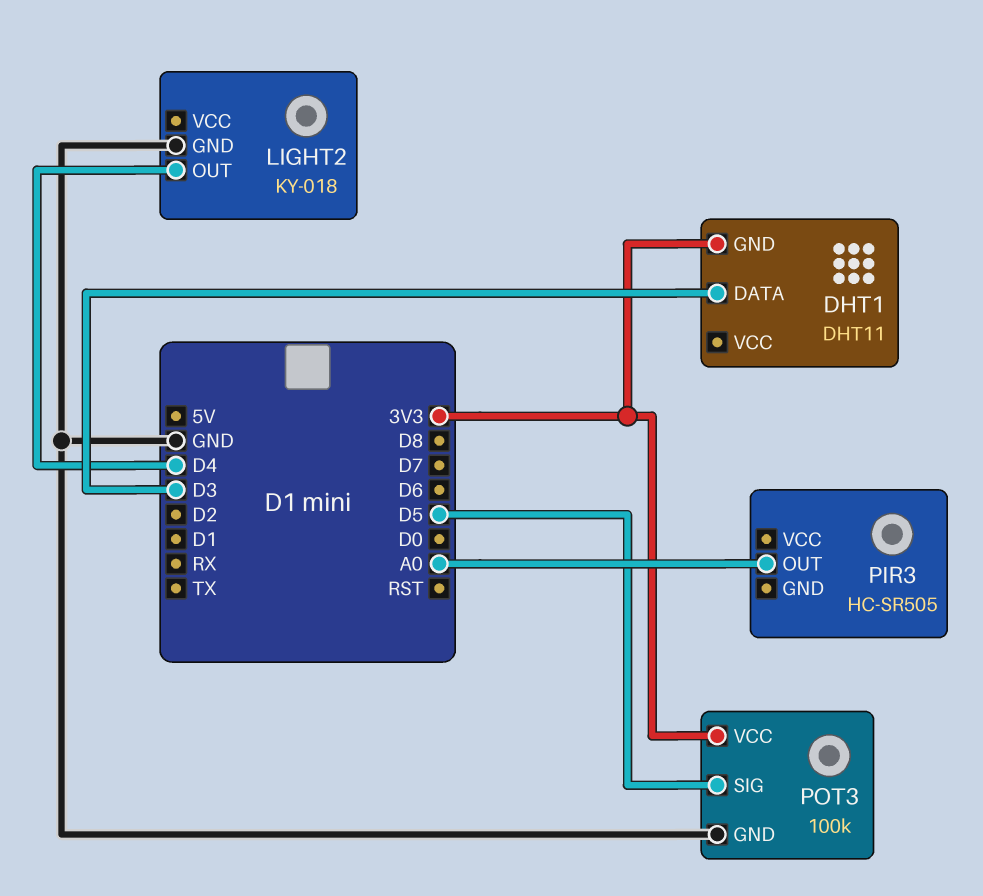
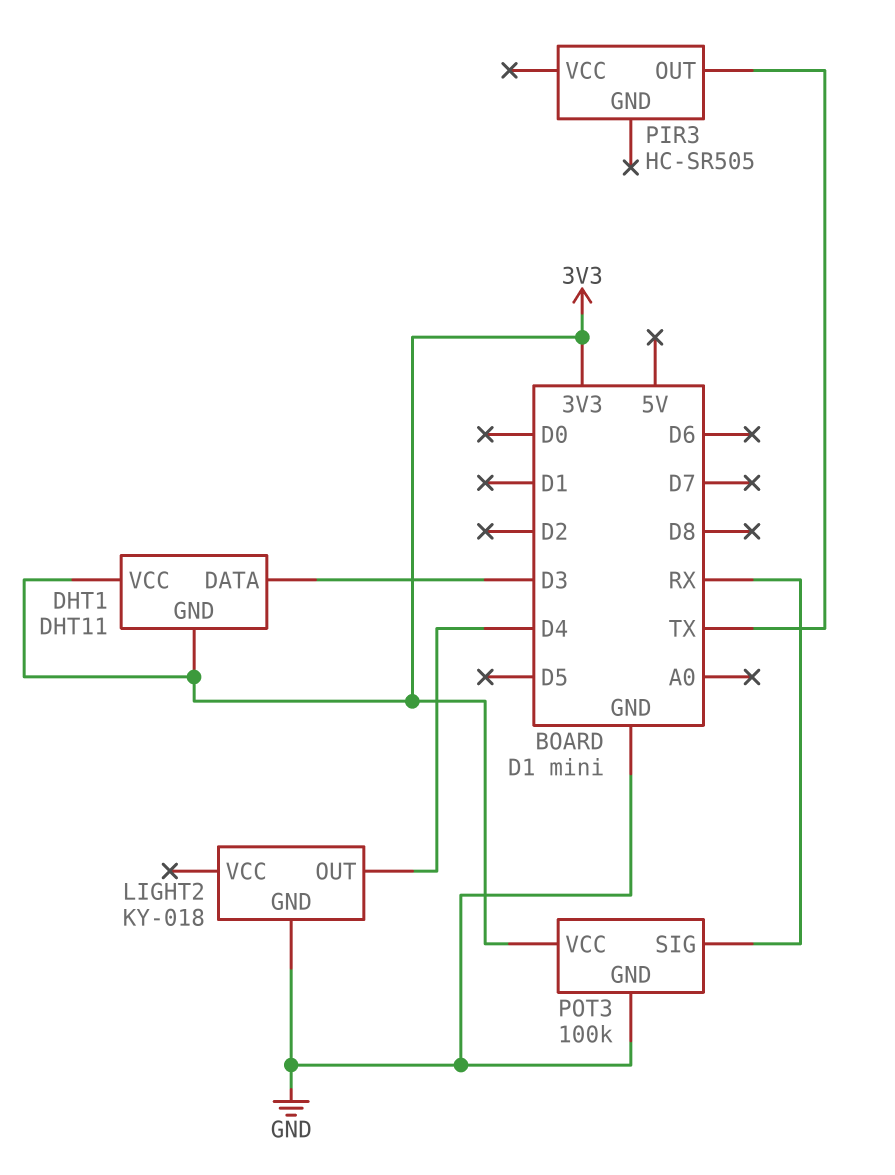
DHT1 pin VCC: none -> 3V3
PIR3 pin OUT: A0 -> TX
POT3 pin SIG: D5 -> RX

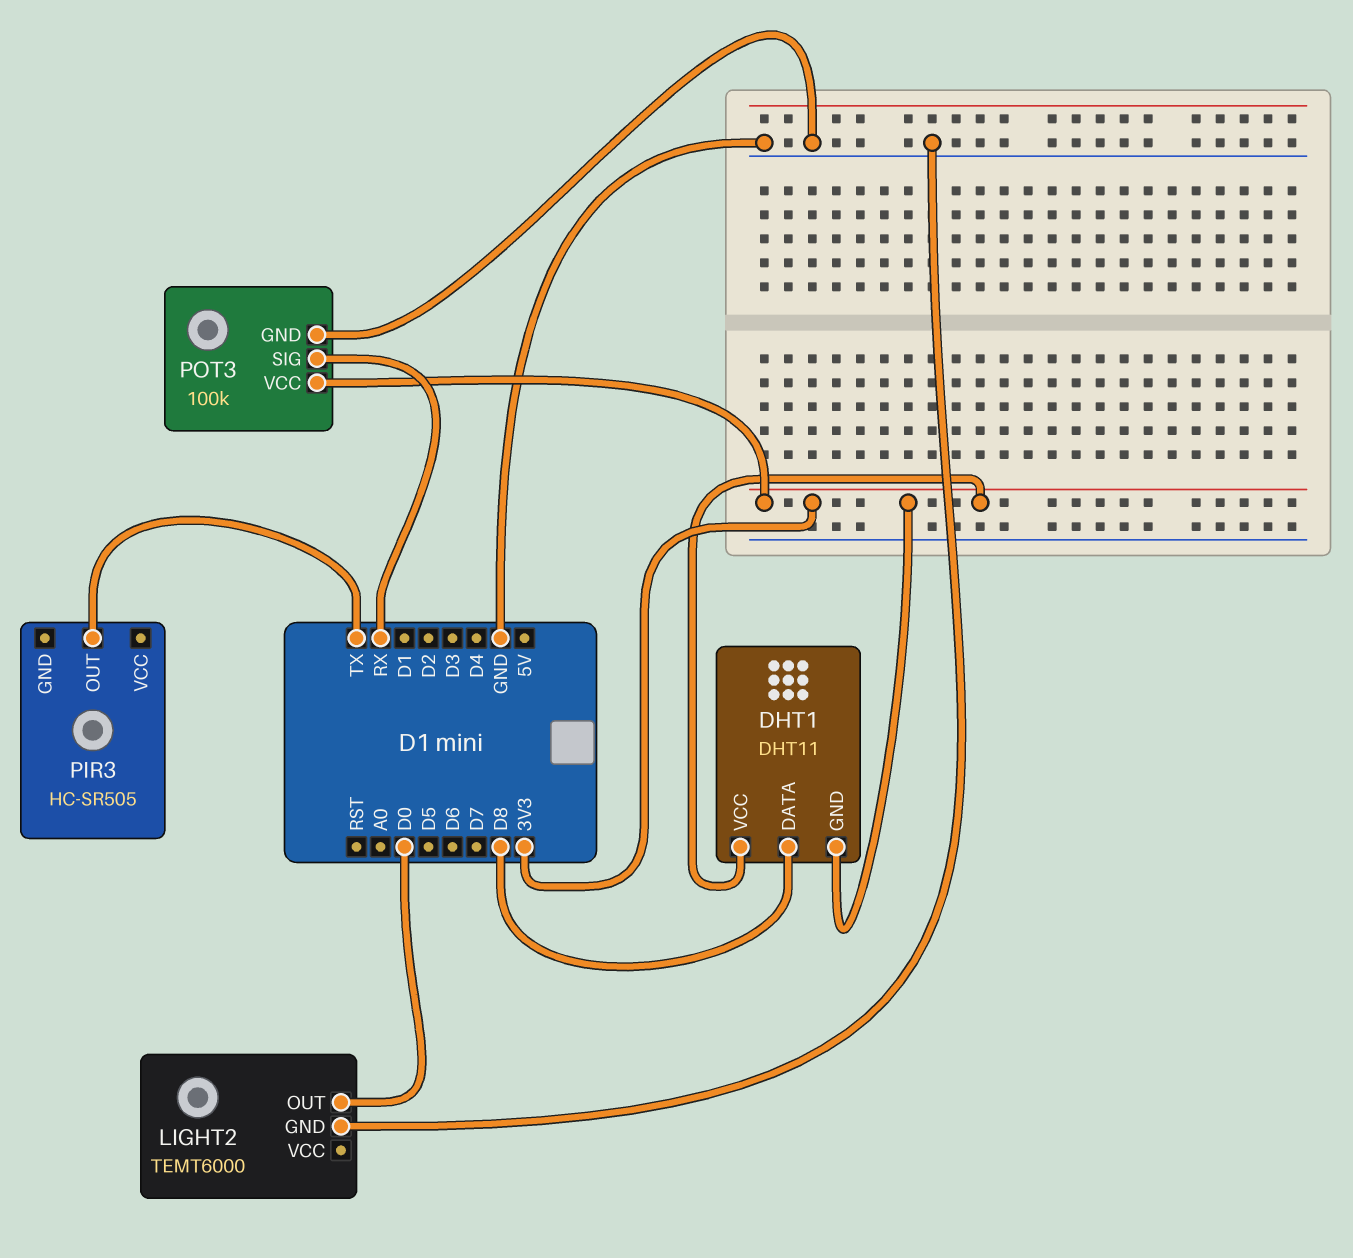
DHT1 pin DATA: D3 -> D8
LIGHT2: KY-018 -> TEMT6000
LIGHT2 pin OUT: D4 -> D0

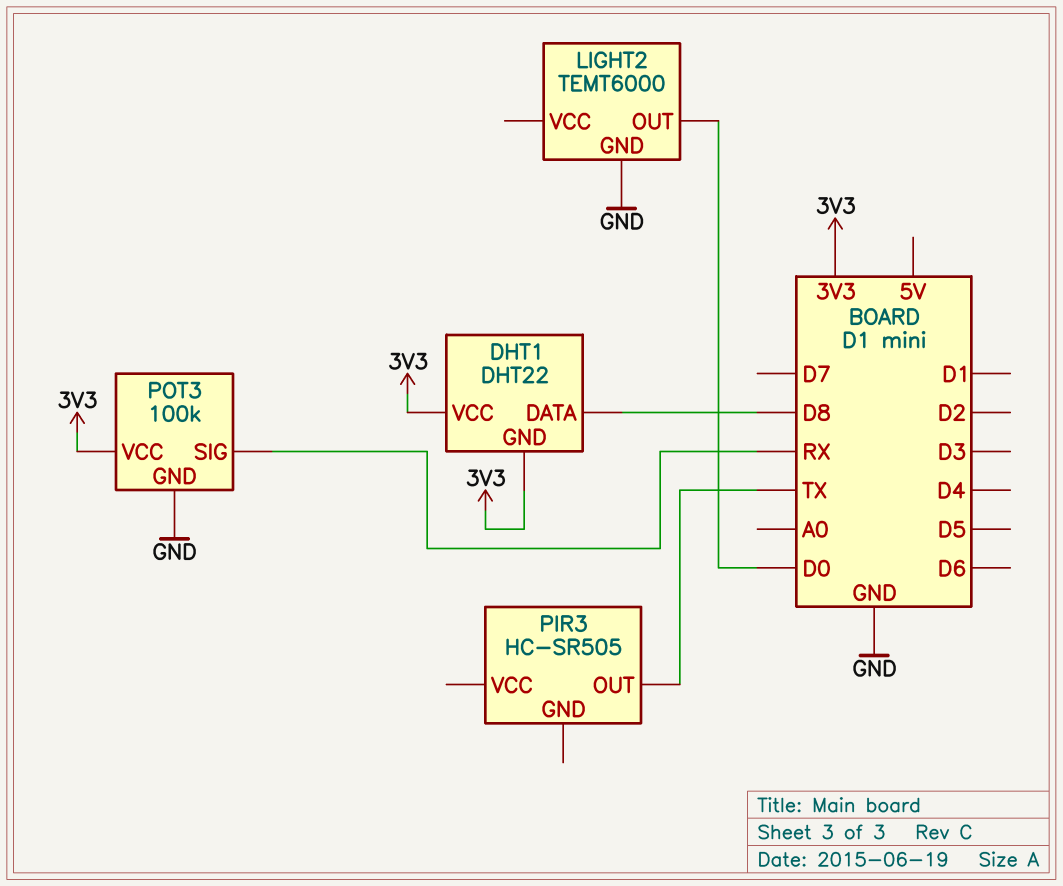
DHT1: DHT11 -> DHT22

